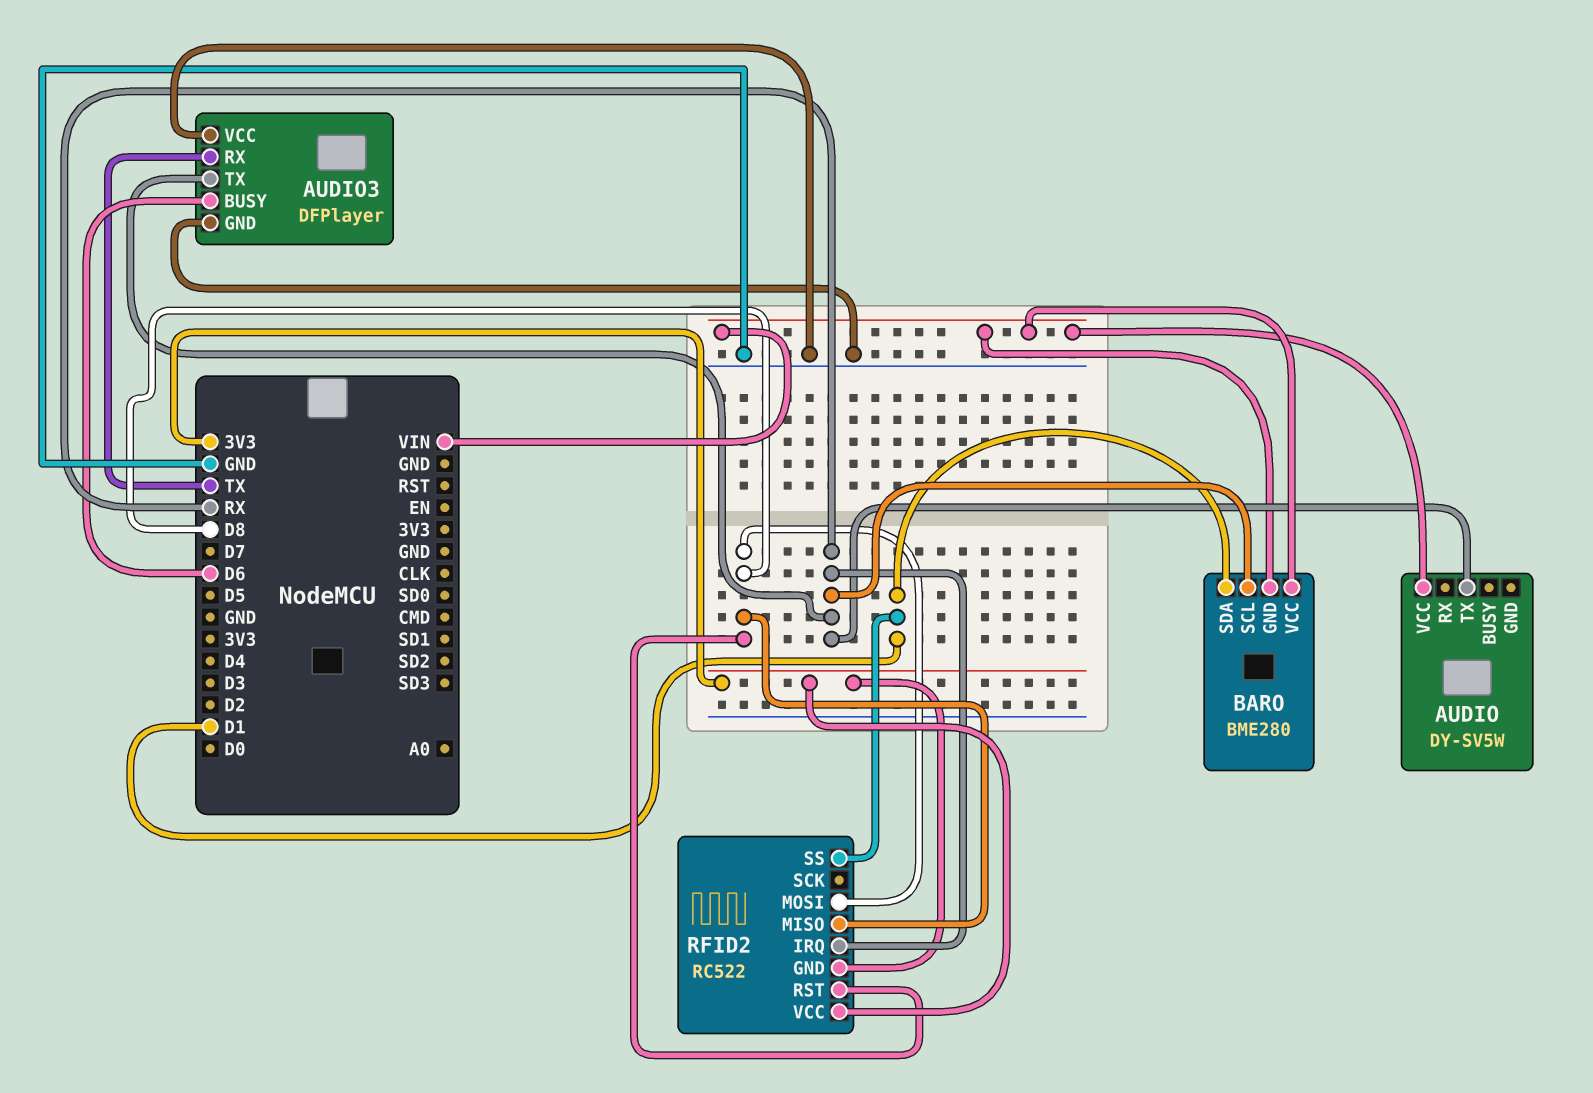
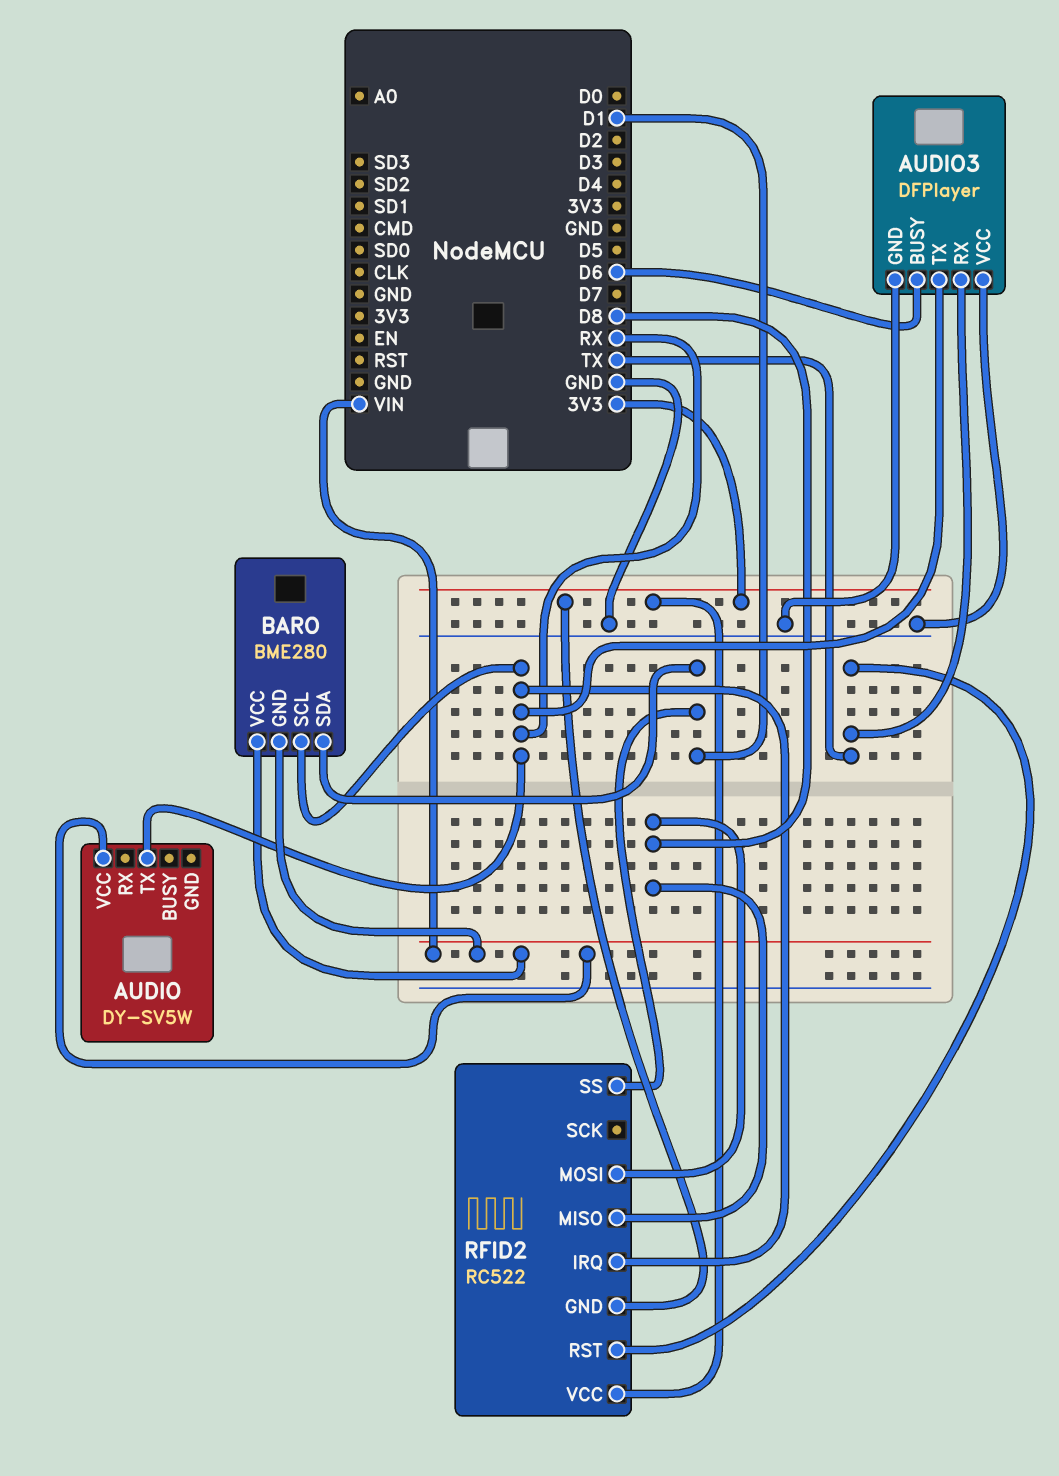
RFID2 pin RST: D8 -> TX

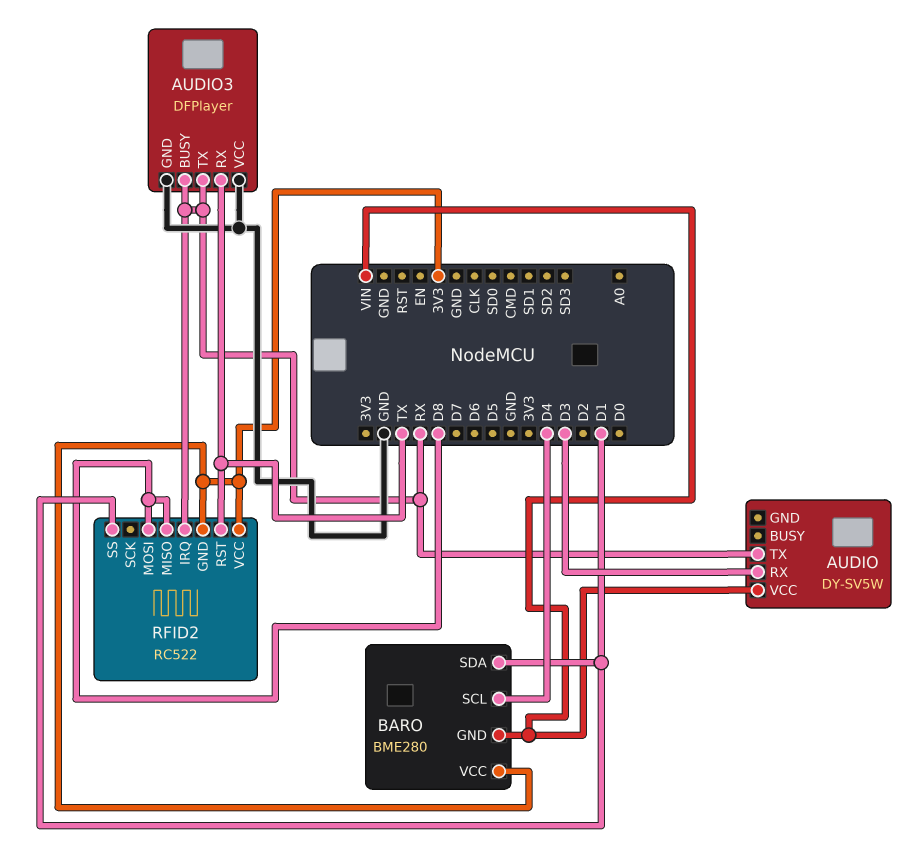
AUDIO pin RX: none -> D3
AUDIO3 pin BUSY: D6 -> RX
BARO pin SCL: RX -> D4
BARO pin VCC: VIN -> 3V3

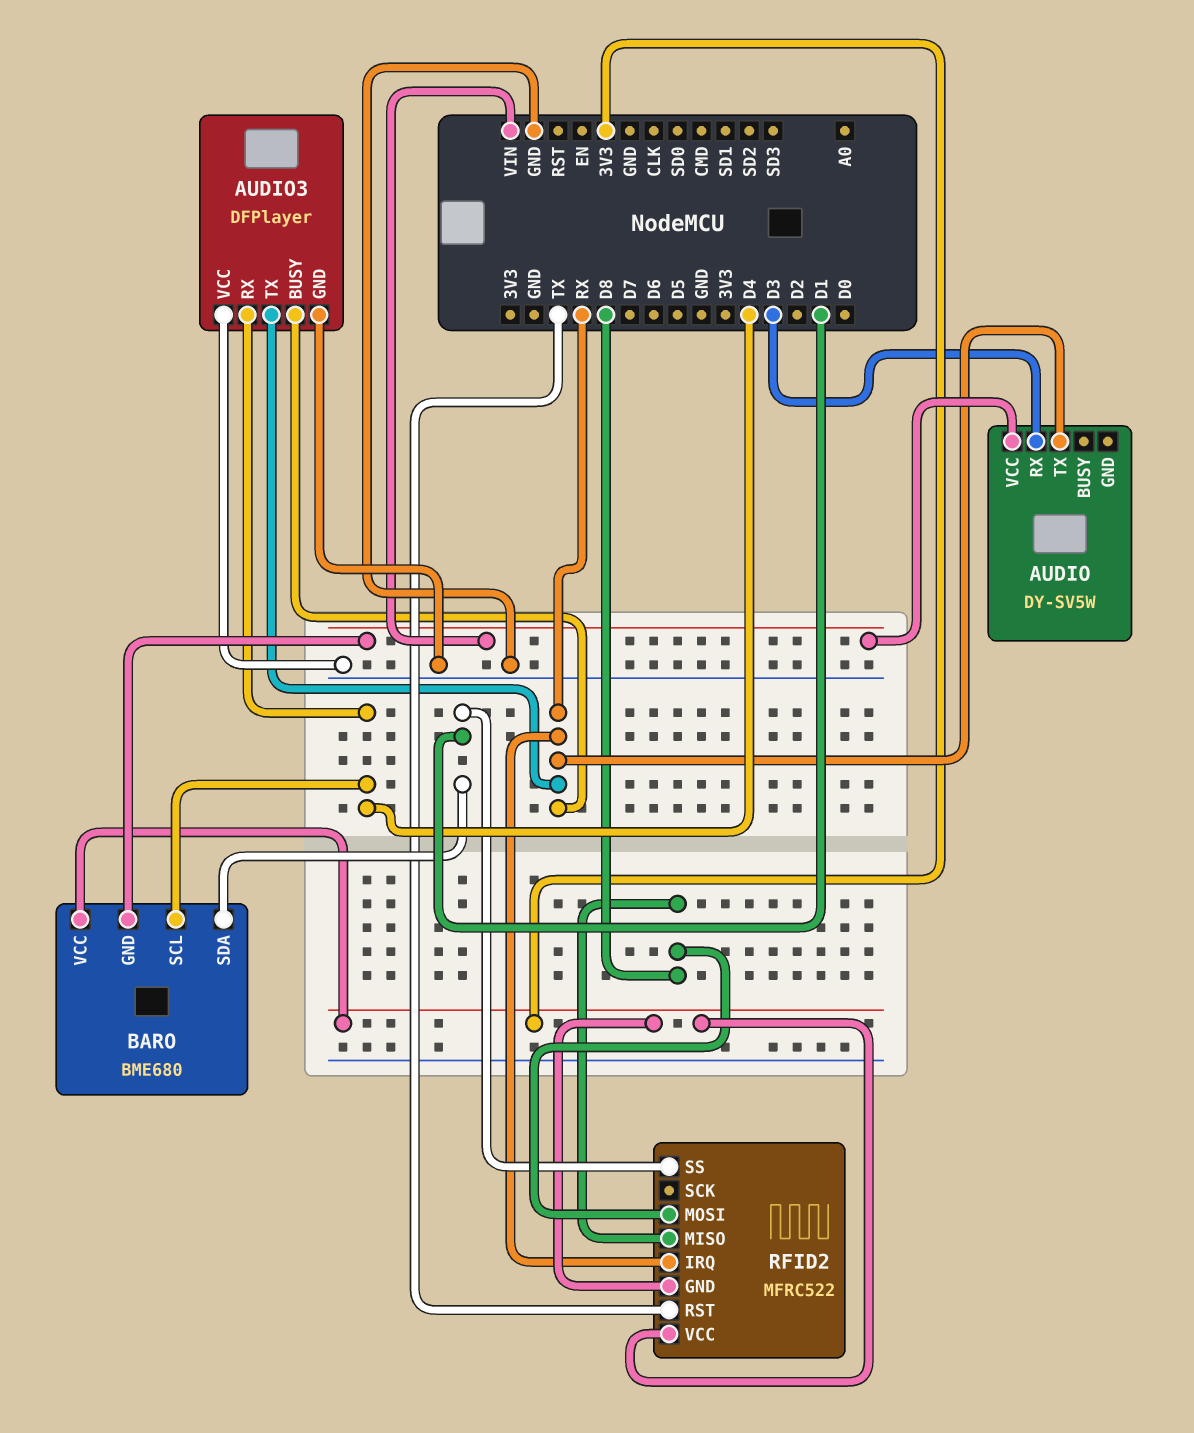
AUDIO3 pin RX: TX -> D4
BARO: BME280 -> BME680
RFID2: RC522 -> MFRC522

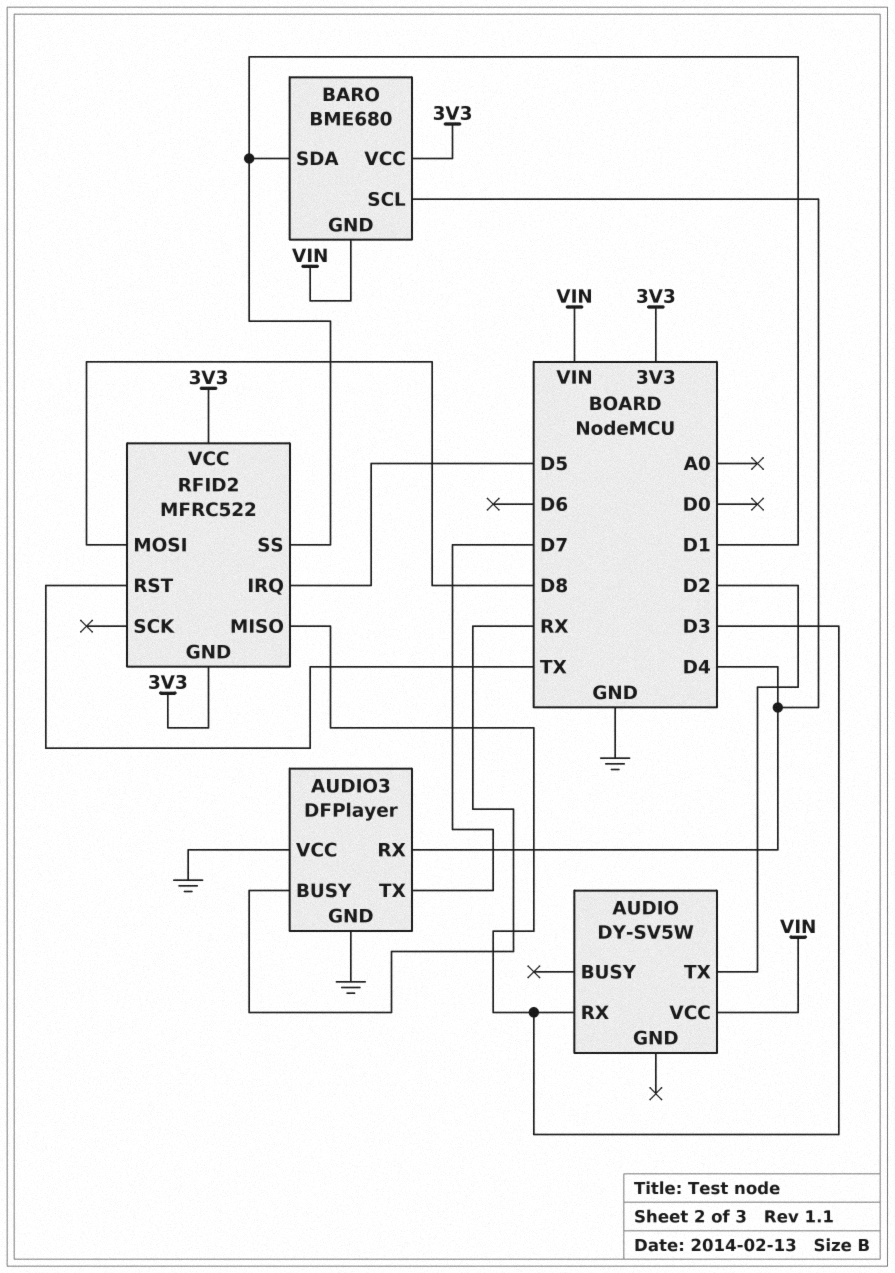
AUDIO pin TX: RX -> D2
AUDIO3 pin TX: RX -> D7
RFID2 pin IRQ: RX -> D5
RFID2 pin MISO: D8 -> D3

